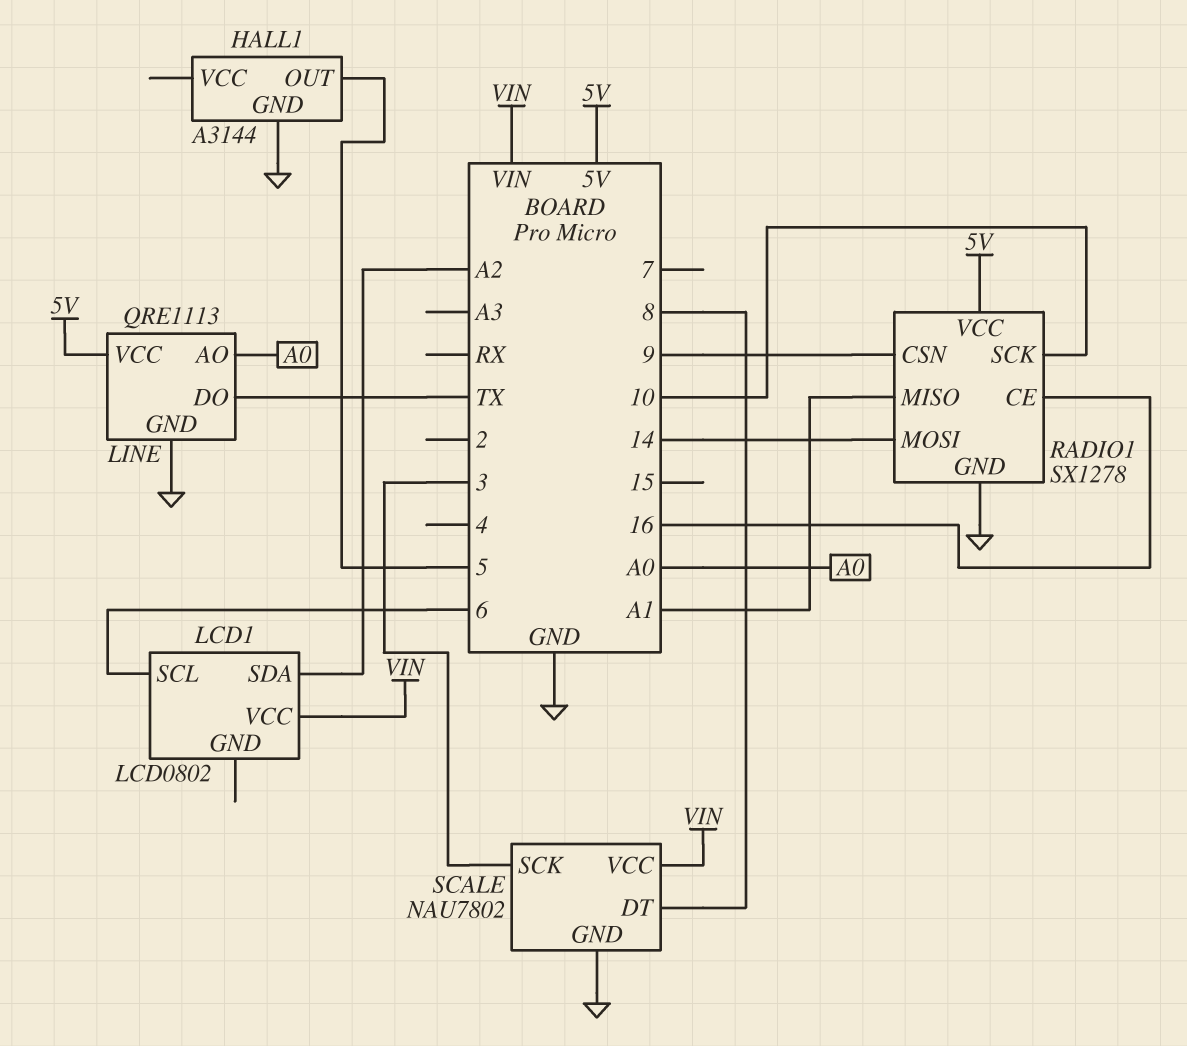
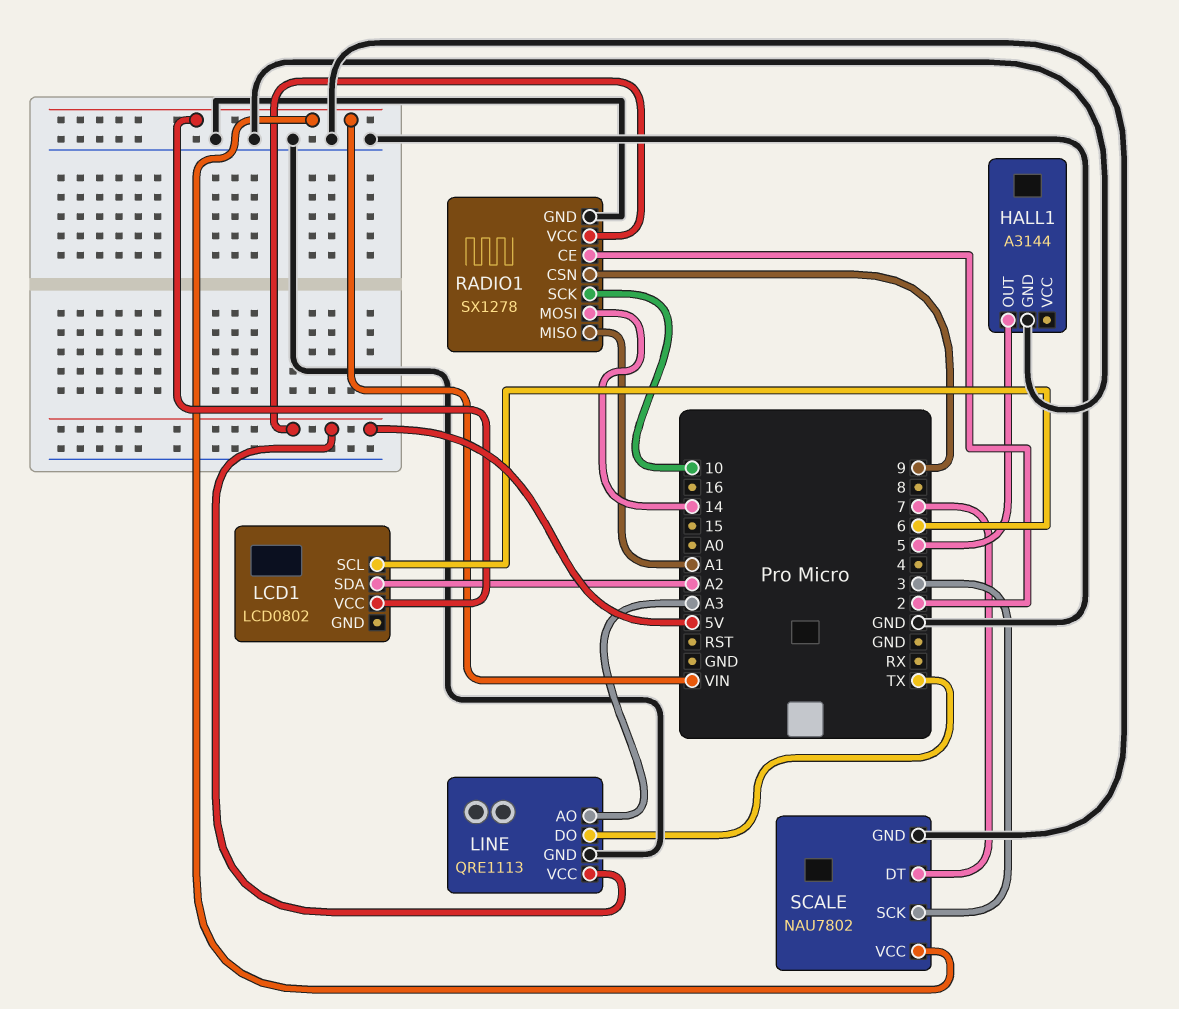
LINE pin AO: A0 -> A3
RADIO1 pin CE: 16 -> 2
SCALE pin DT: 8 -> 7

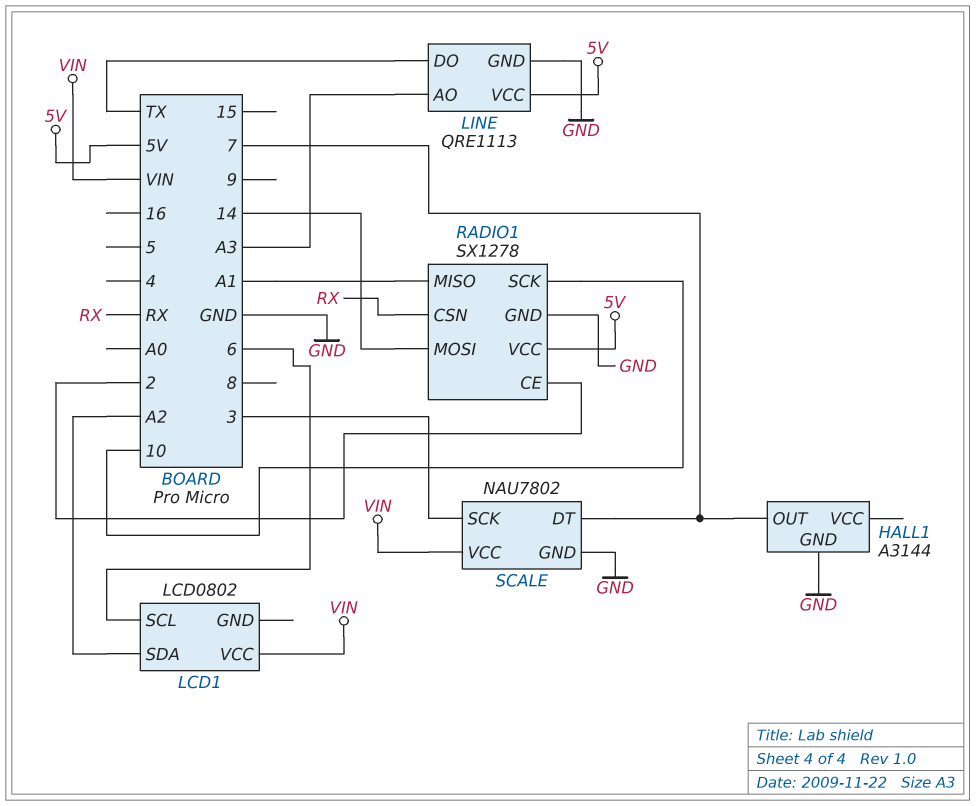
HALL1 pin OUT: 5 -> 7
RADIO1 pin CSN: 9 -> RX

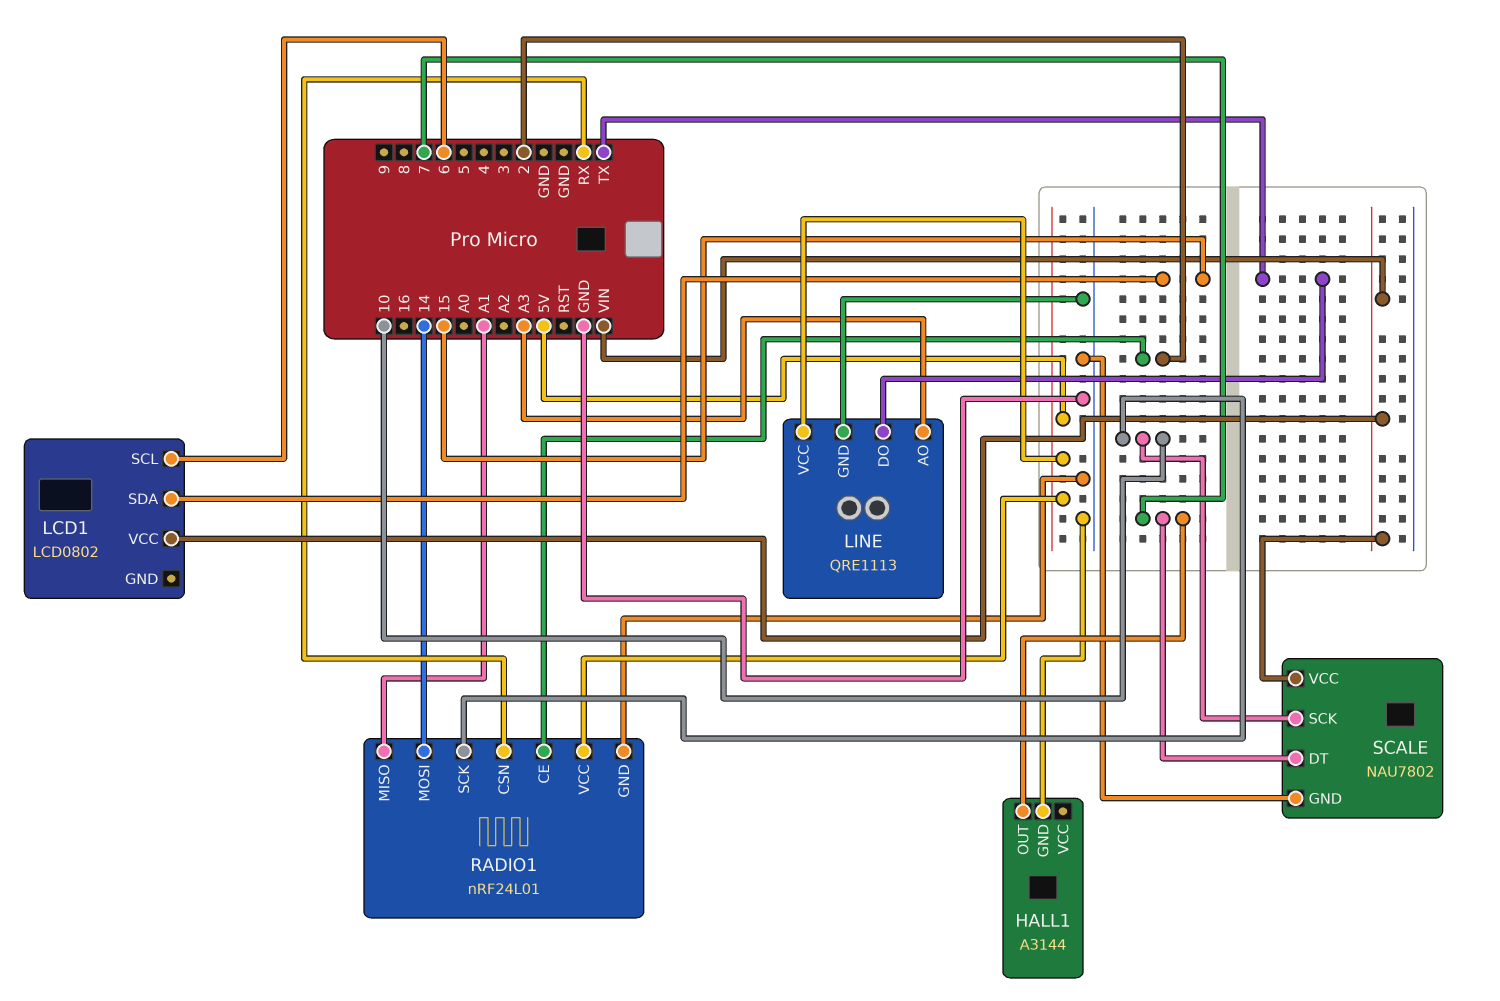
LCD1 pin SDA: A2 -> 15
RADIO1: SX1278 -> nRF24L01
SCALE pin SCK: 3 -> 10

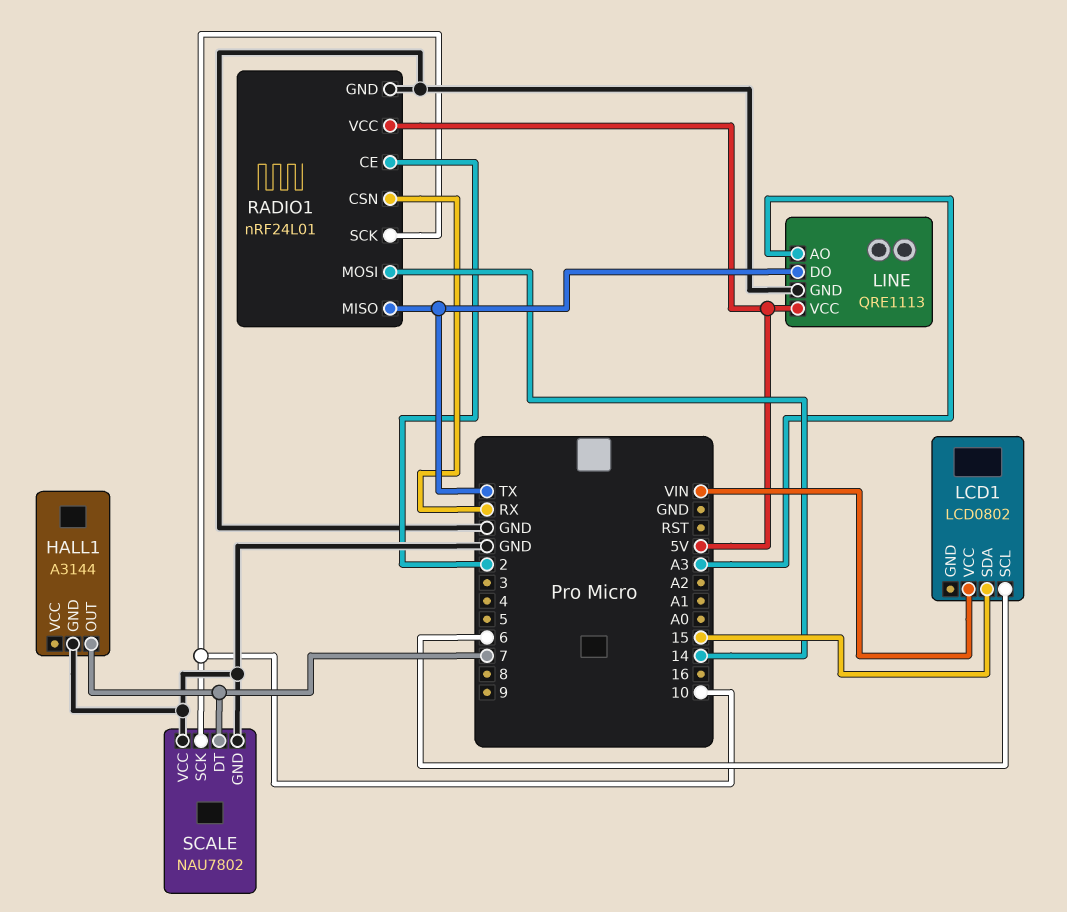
RADIO1 pin MISO: A1 -> TX
SCALE pin VCC: VIN -> GND

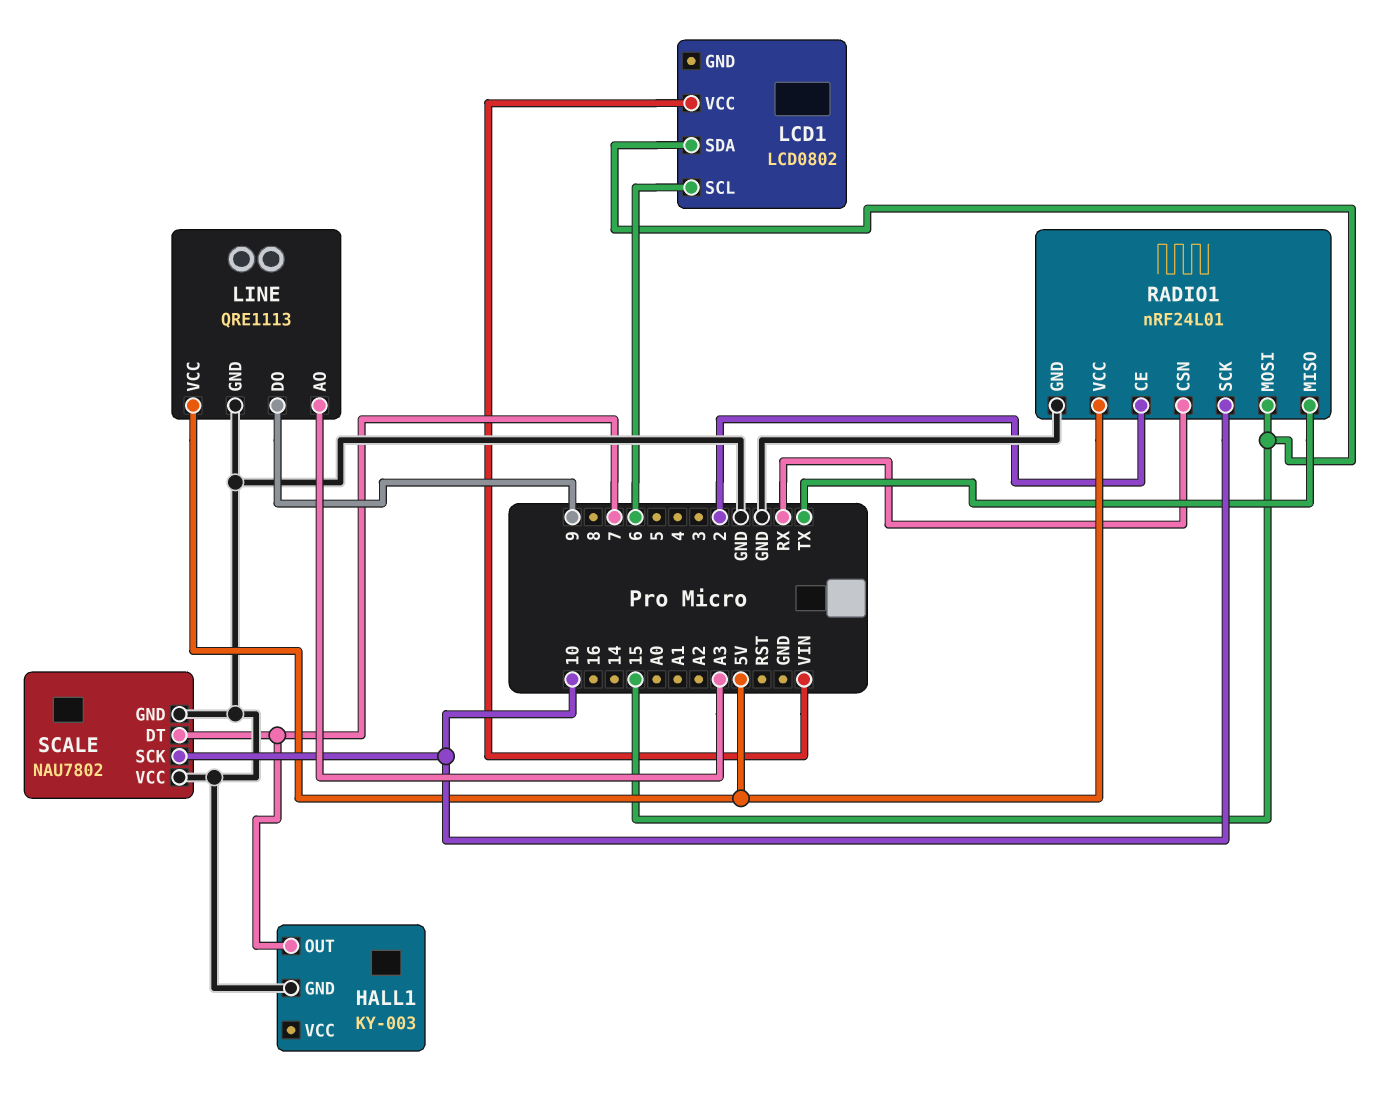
HALL1: A3144 -> KY-003
LINE pin DO: TX -> 9
RADIO1 pin MOSI: 14 -> 15

